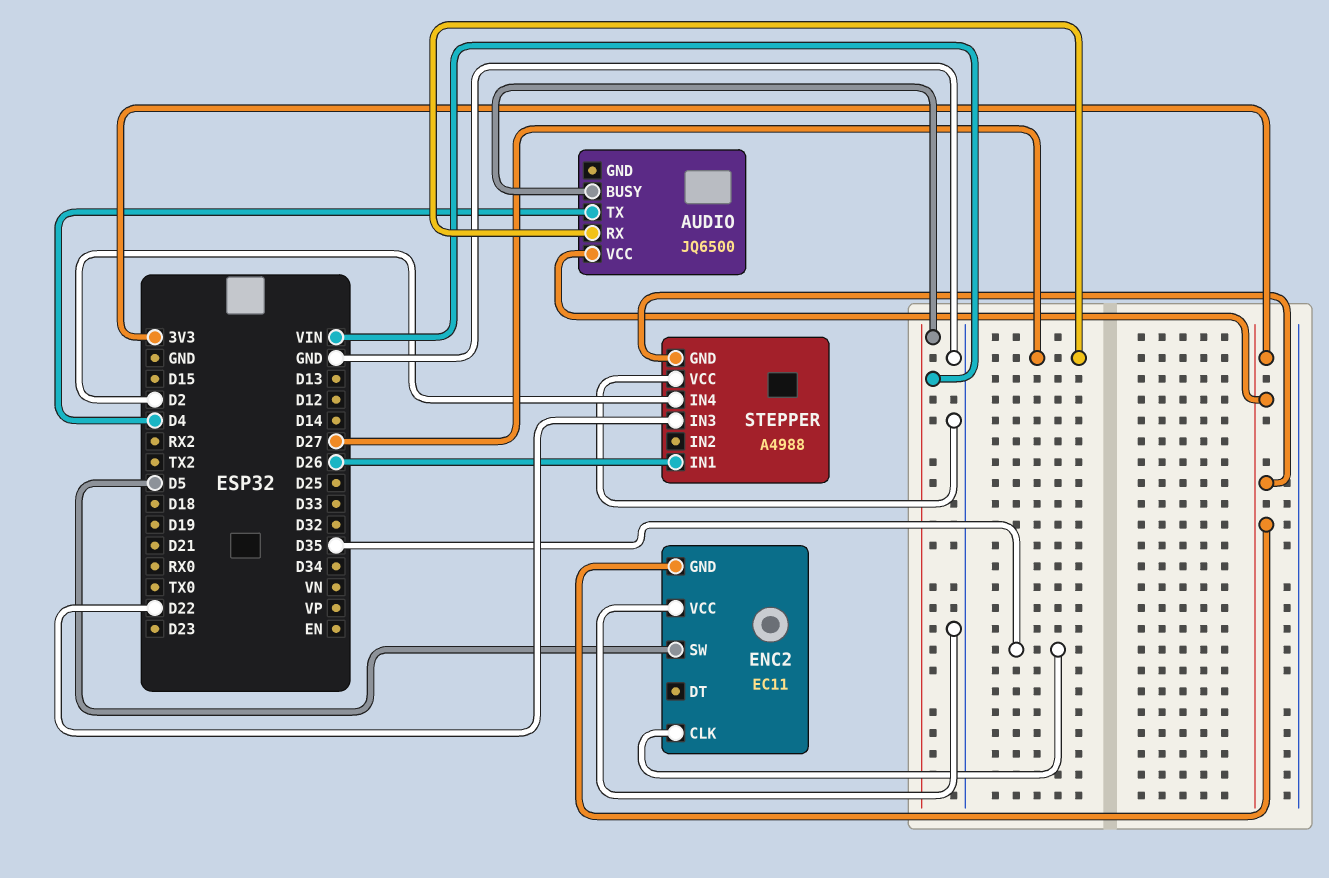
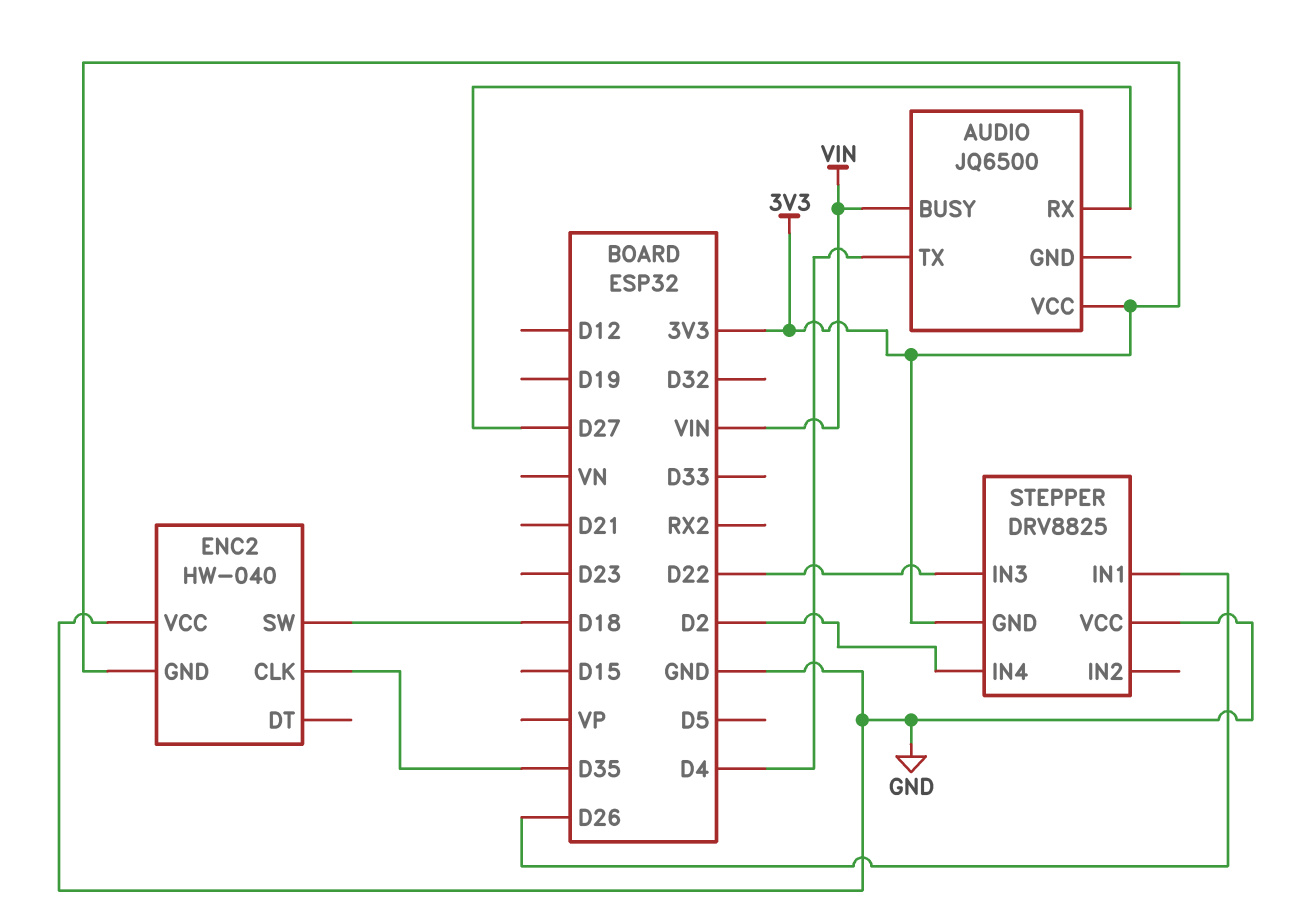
ENC2: EC11 -> HW-040
ENC2 pin SW: D5 -> D18
STEPPER: A4988 -> DRV8825

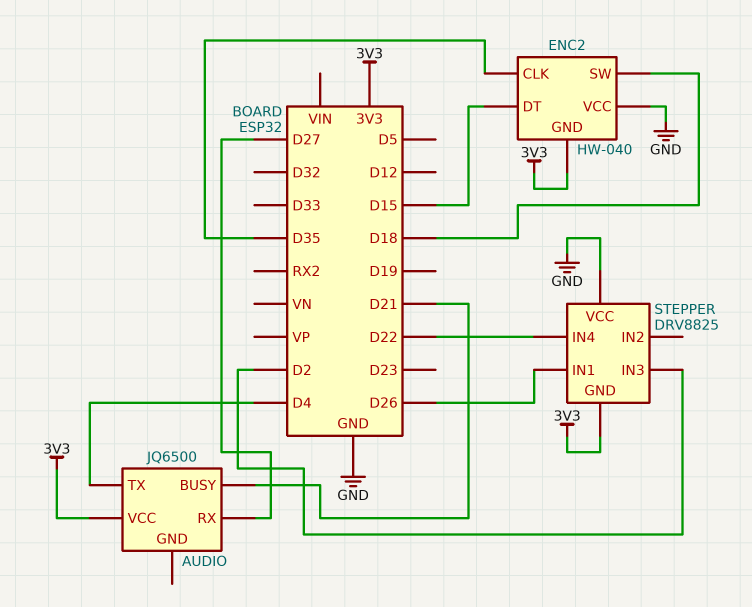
AUDIO pin BUSY: VIN -> D21
ENC2 pin DT: none -> D15
STEPPER pin IN3: D22 -> D2
STEPPER pin IN4: D2 -> D22

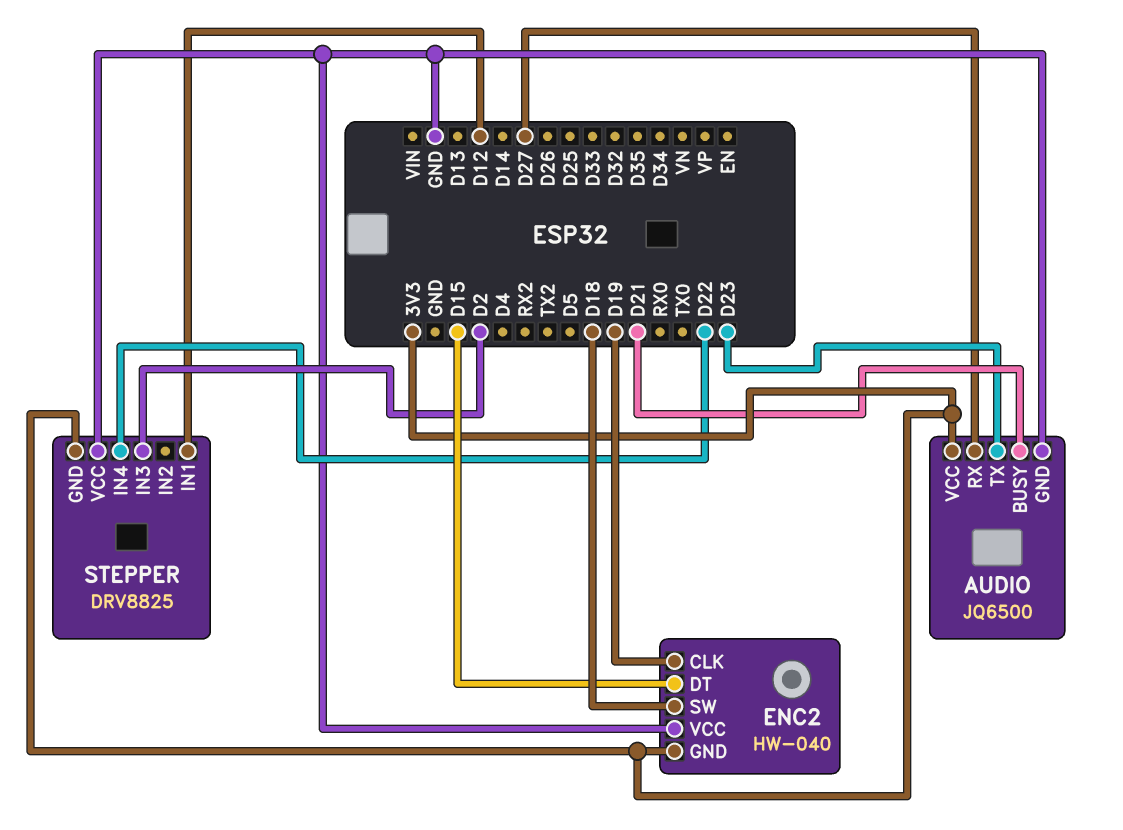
AUDIO pin GND: none -> GND
AUDIO pin TX: D4 -> D23
ENC2 pin CLK: D35 -> D19
STEPPER pin IN1: D26 -> D12

